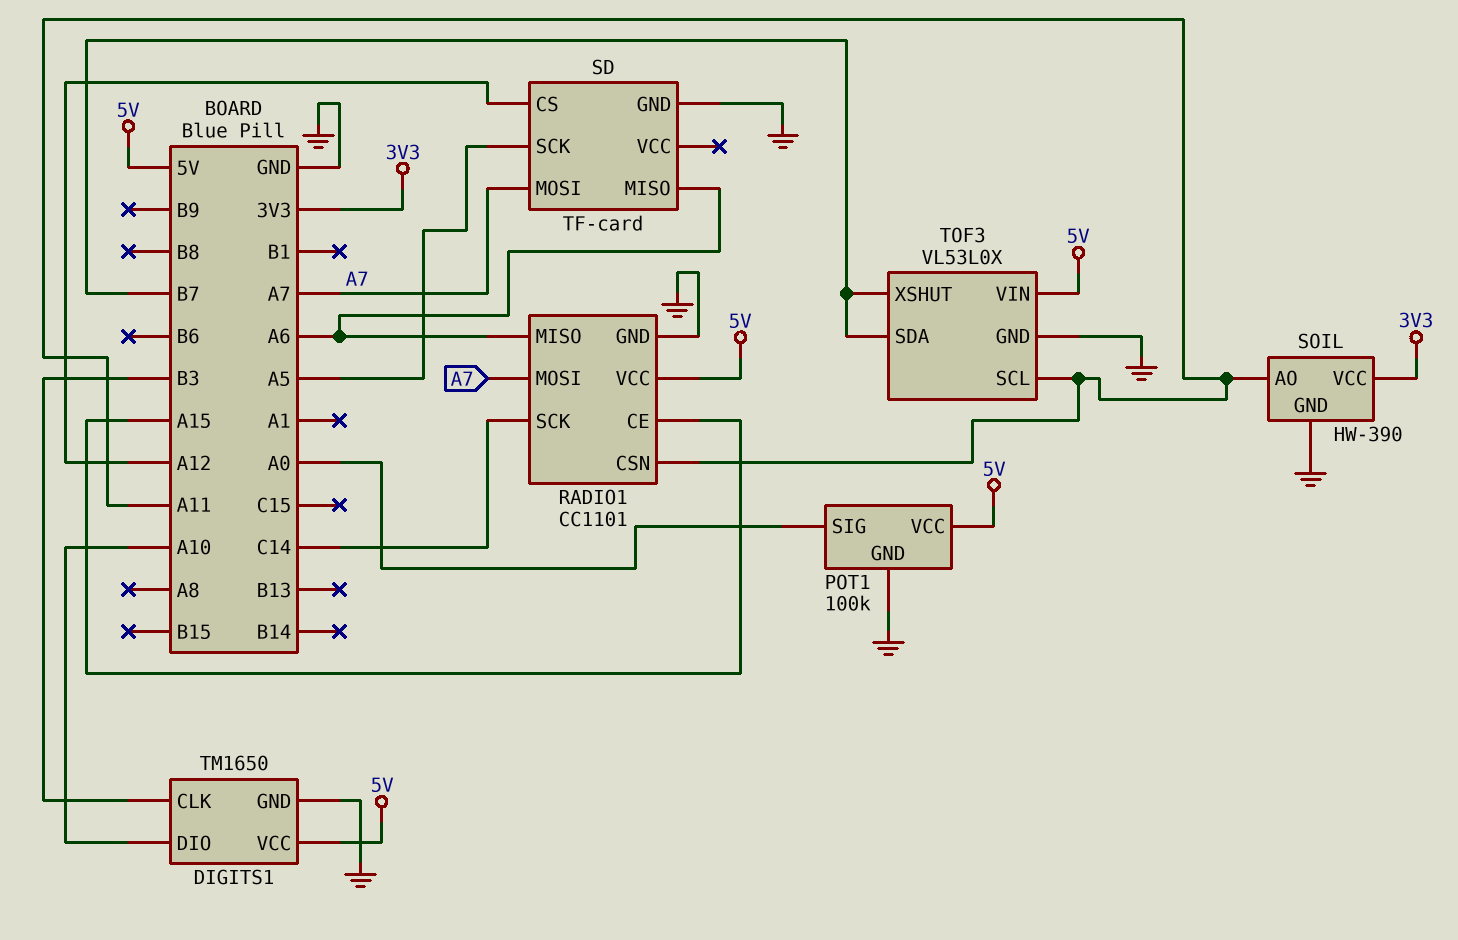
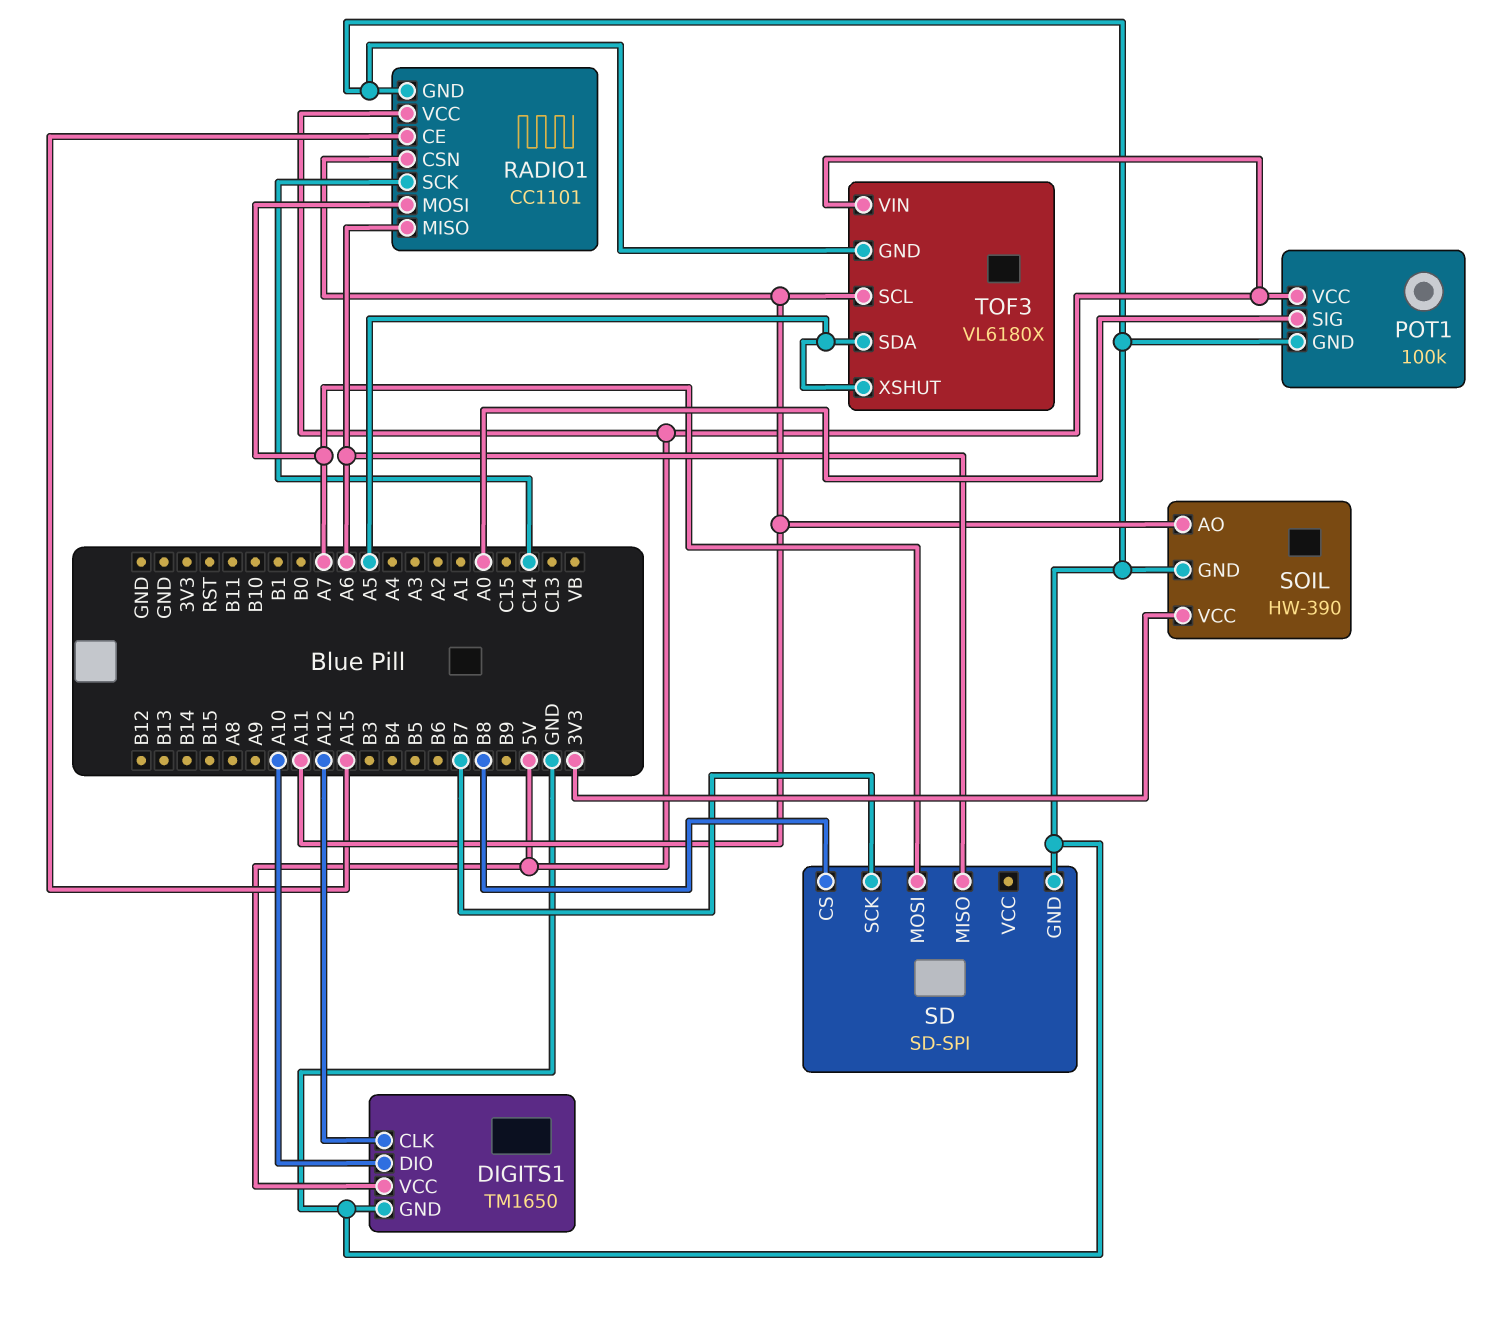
DIGITS1 pin CLK: B3 -> A12
SD: TF-card -> SD-SPI
SD pin CS: A12 -> B8
SD pin SCK: A5 -> B7
TOF3: VL53L0X -> VL6180X
TOF3 pin SDA: B7 -> A5
TOF3 pin XSHUT: B7 -> A5

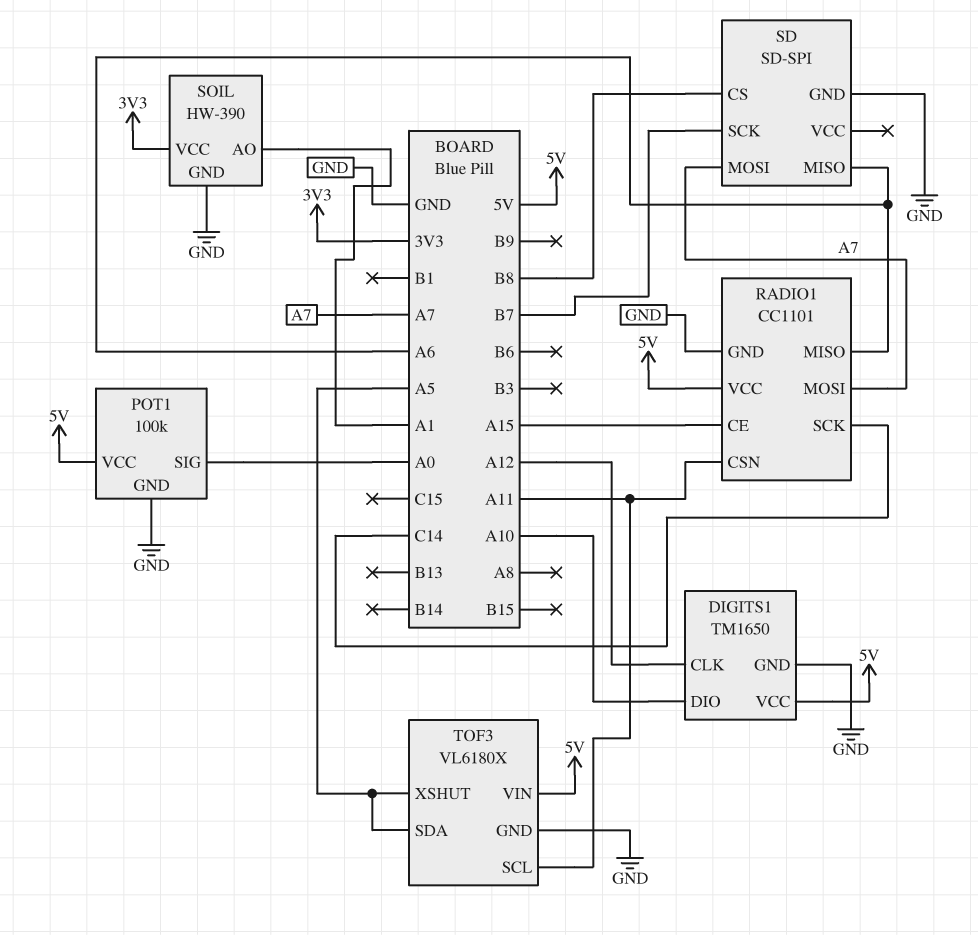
SOIL pin AO: A11 -> A1

